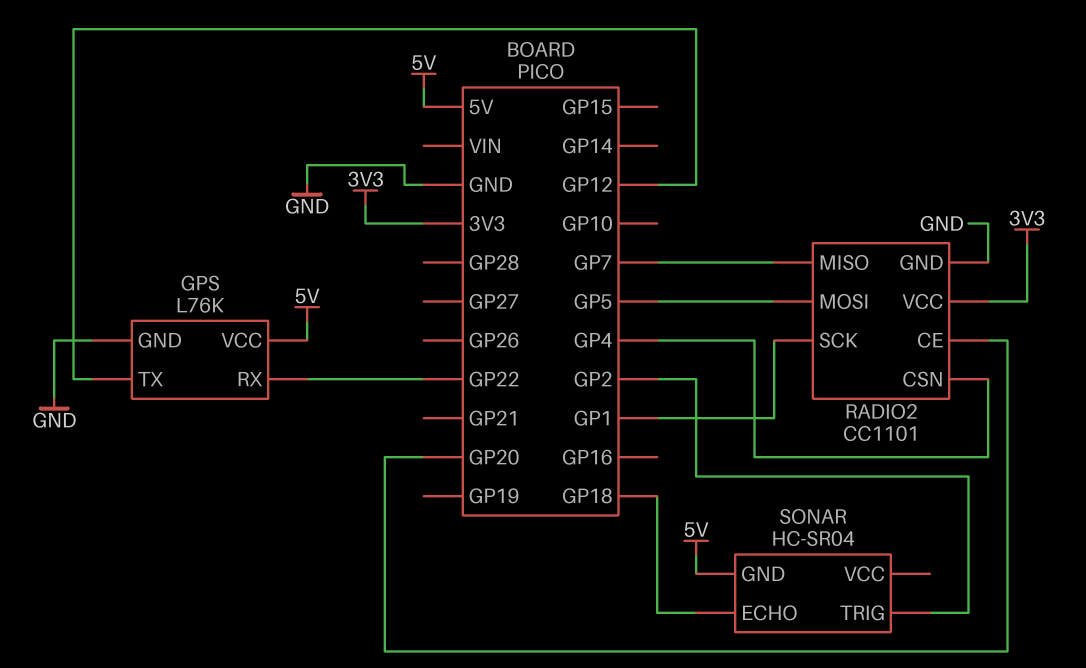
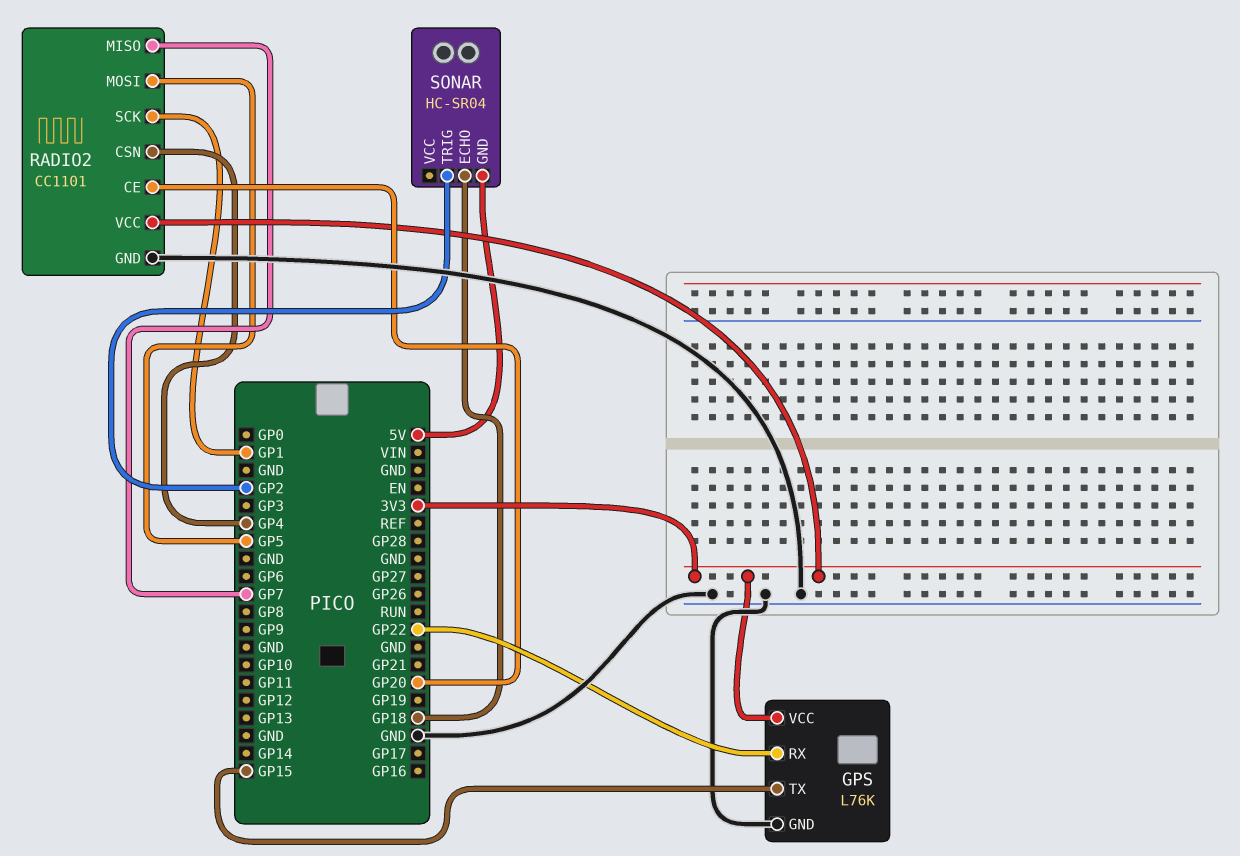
GPS pin TX: GP12 -> GP15
GPS pin VCC: 5V -> 3V3

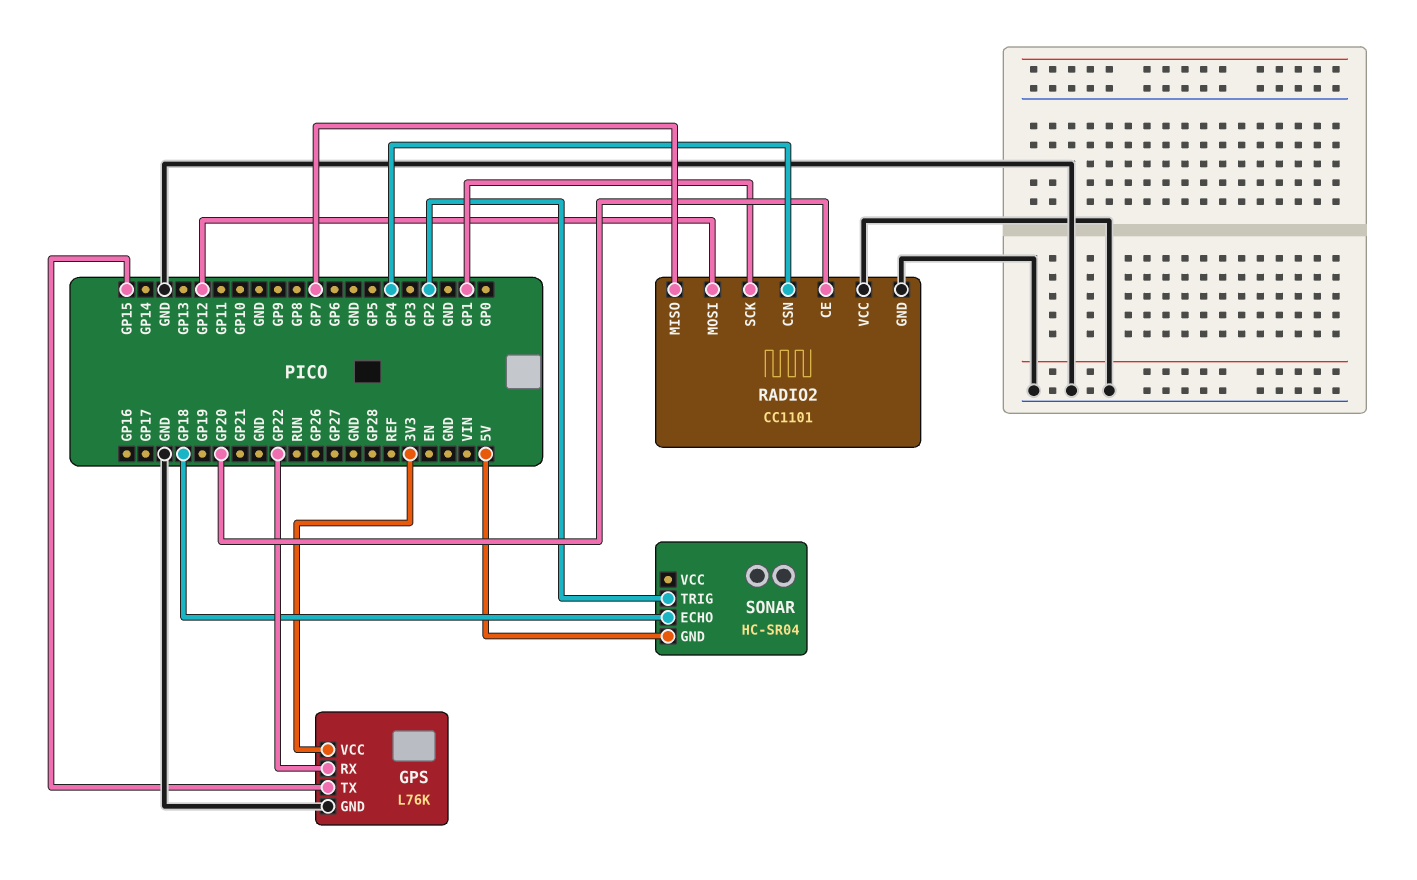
RADIO2 pin MOSI: GP5 -> GP12
RADIO2 pin VCC: 3V3 -> GND

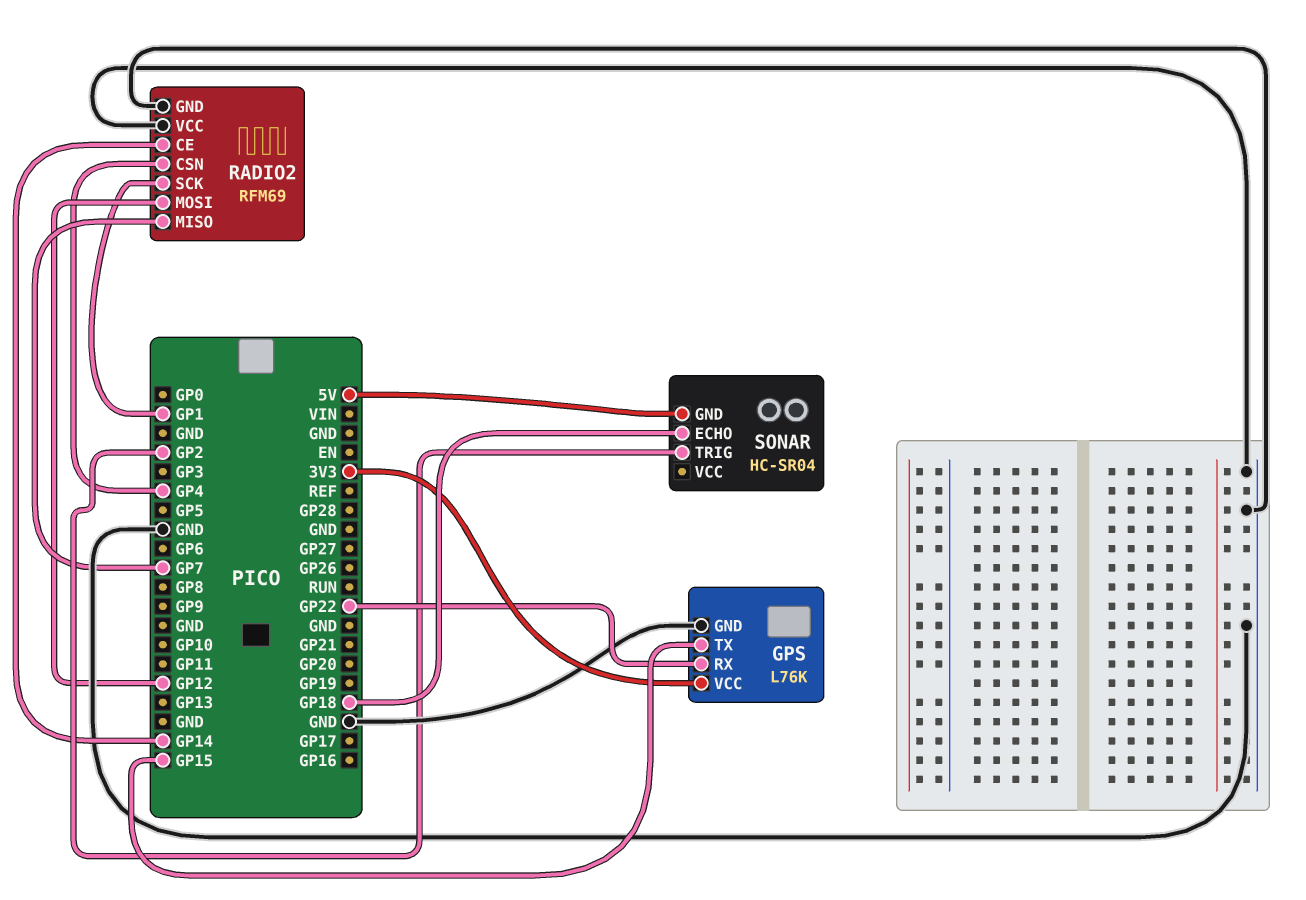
RADIO2: CC1101 -> RFM69
RADIO2 pin CE: GP20 -> GP14

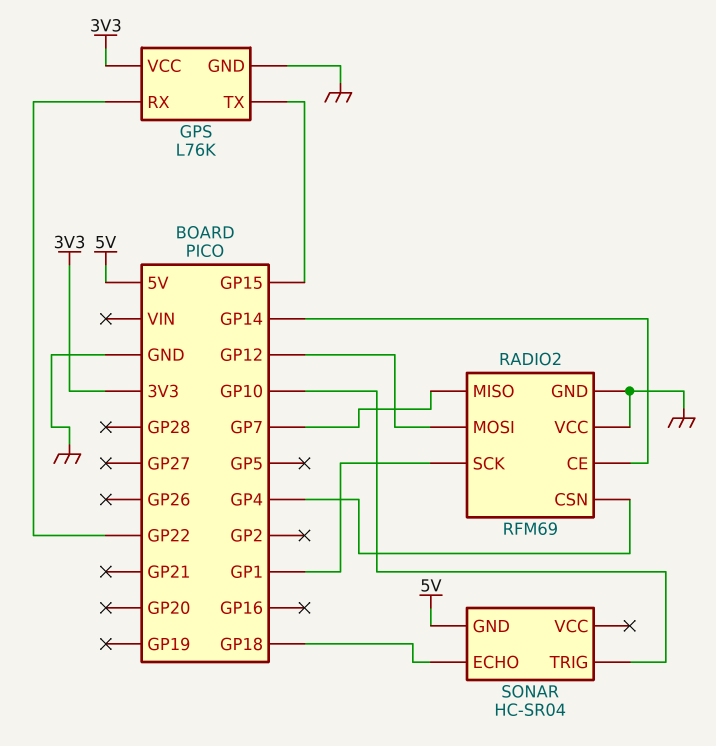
SONAR pin TRIG: GP2 -> GP10

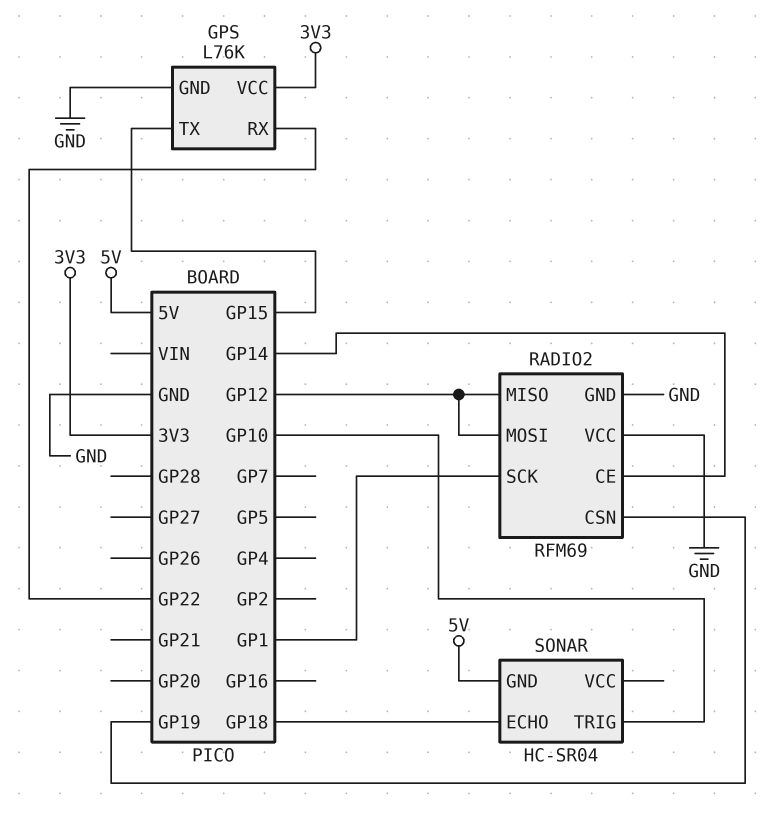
RADIO2 pin CSN: GP4 -> GP19
RADIO2 pin MISO: GP7 -> GP12

